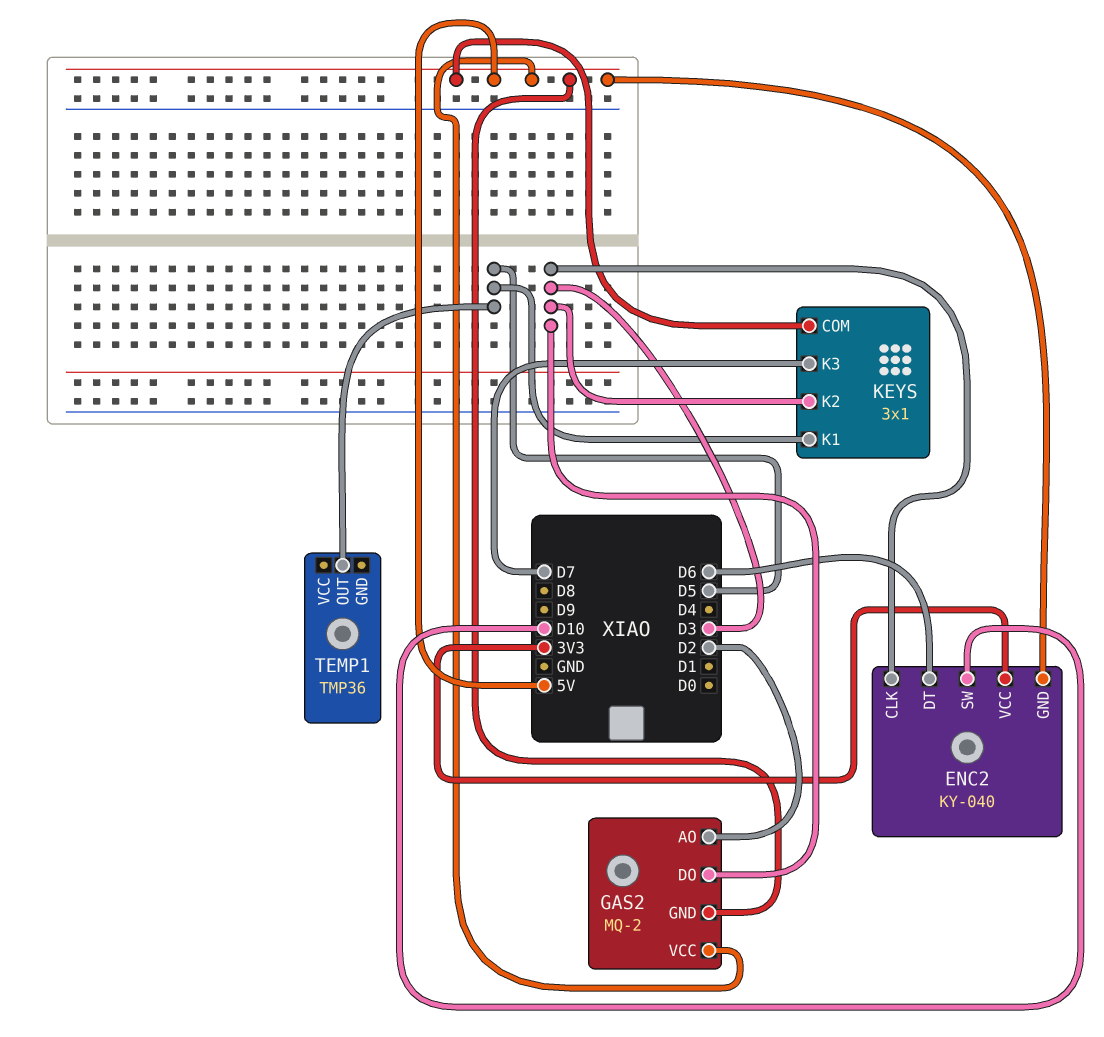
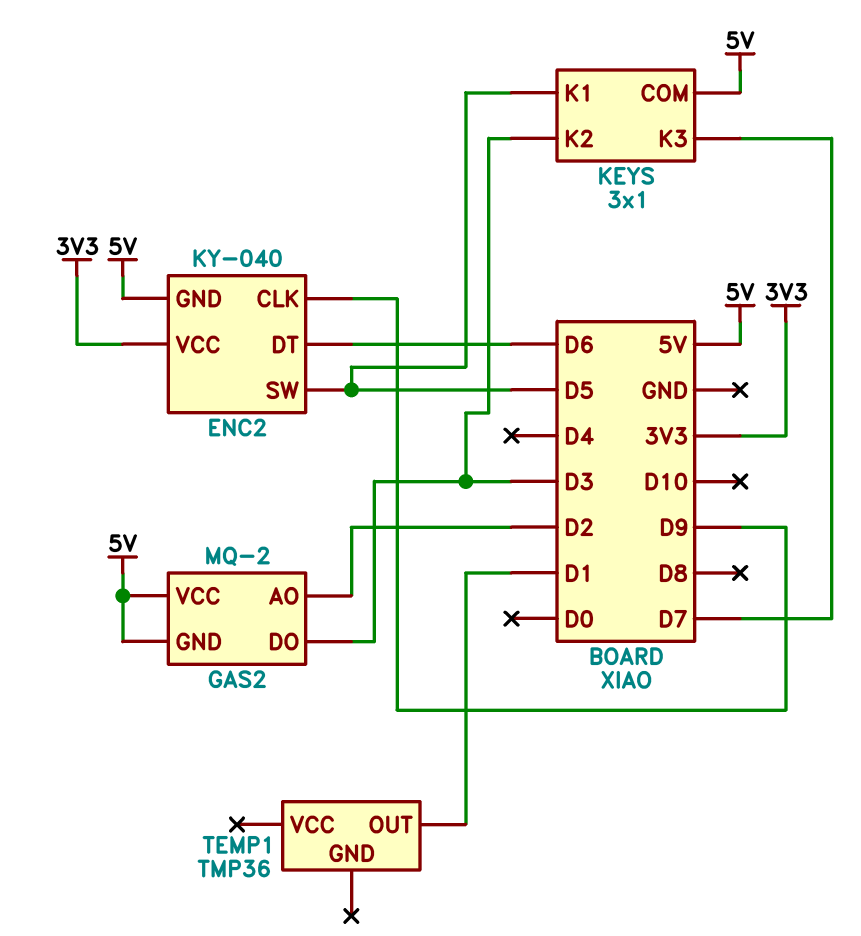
ENC2 pin CLK: D3 -> D9
ENC2 pin SW: D10 -> D5
TEMP1 pin OUT: D5 -> D1

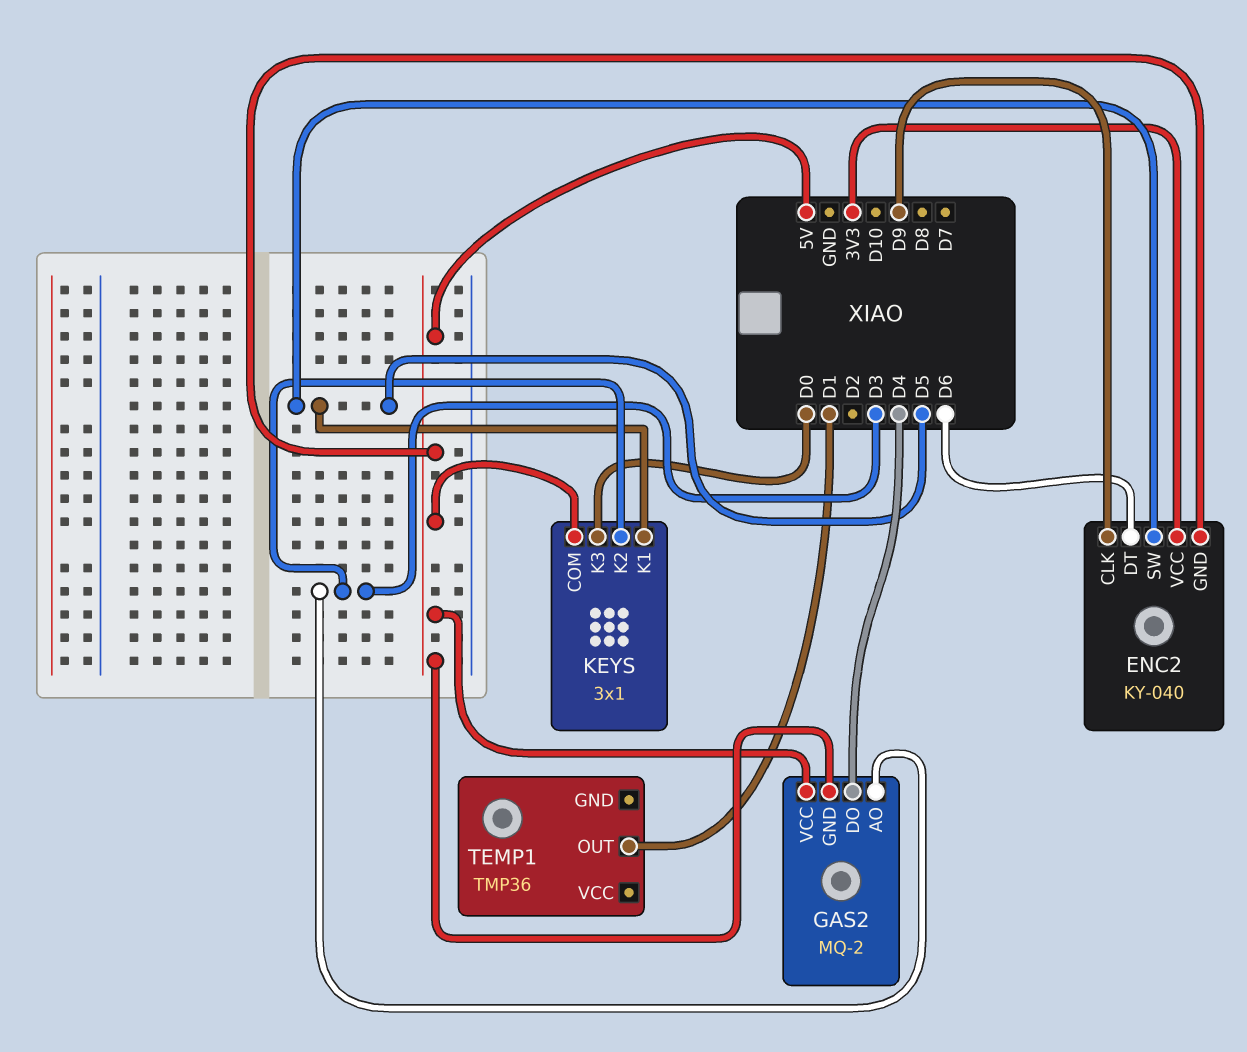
GAS2 pin AO: D2 -> D3
GAS2 pin DO: D3 -> D4
KEYS pin K3: D7 -> D0

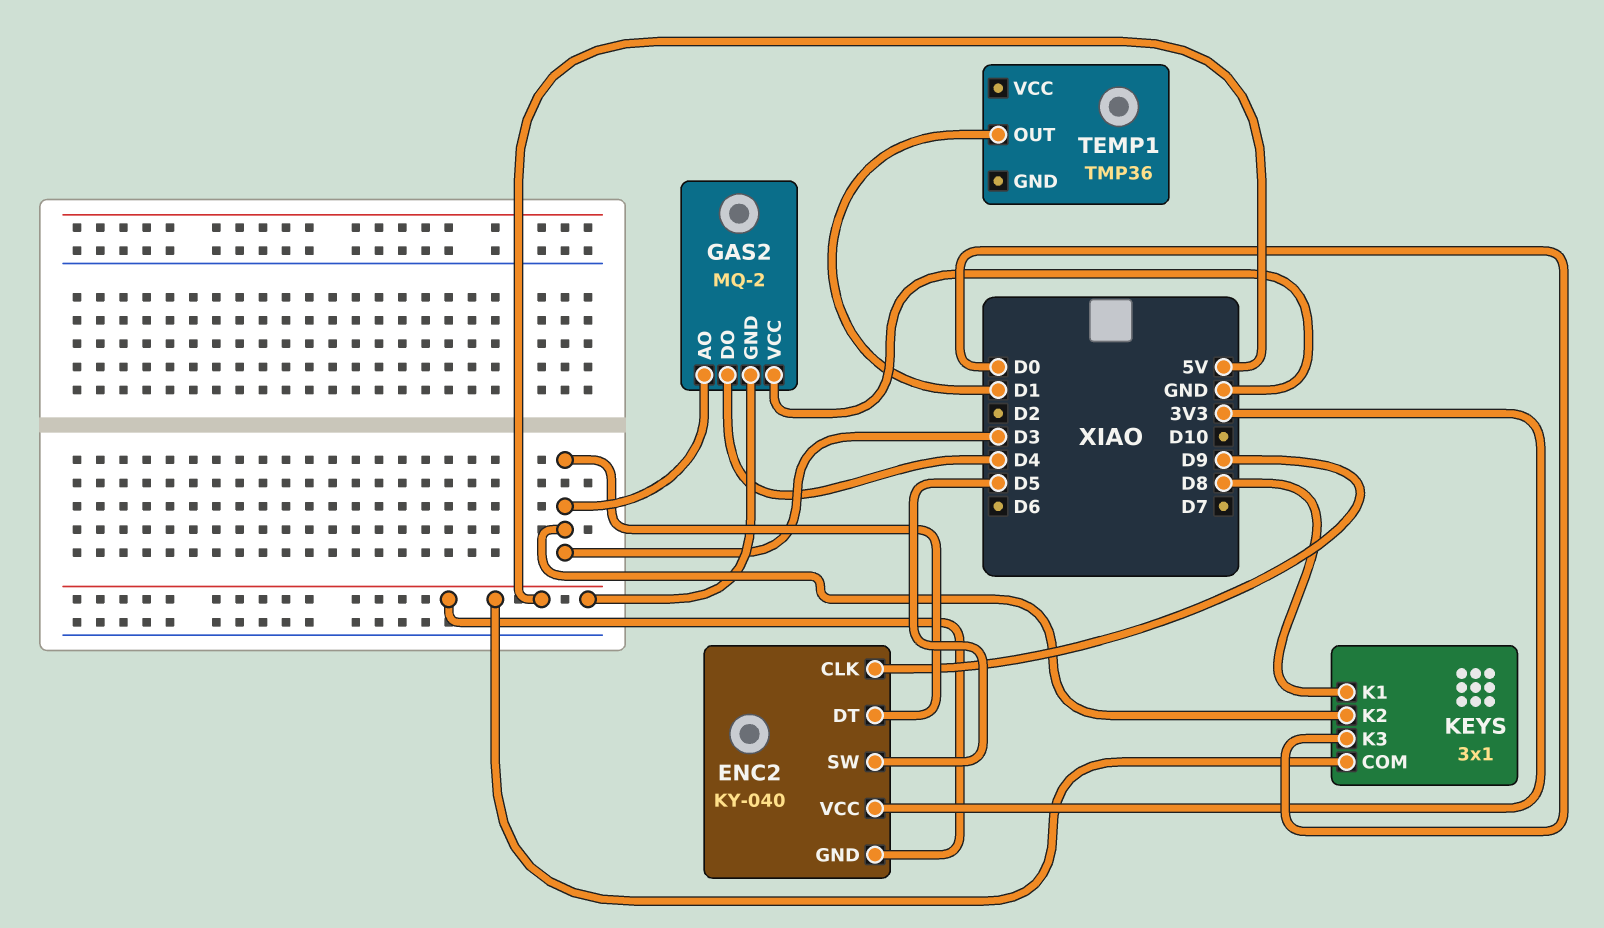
ENC2 pin DT: D6 -> D3
GAS2 pin VCC: 5V -> GND
KEYS pin K1: D5 -> D8

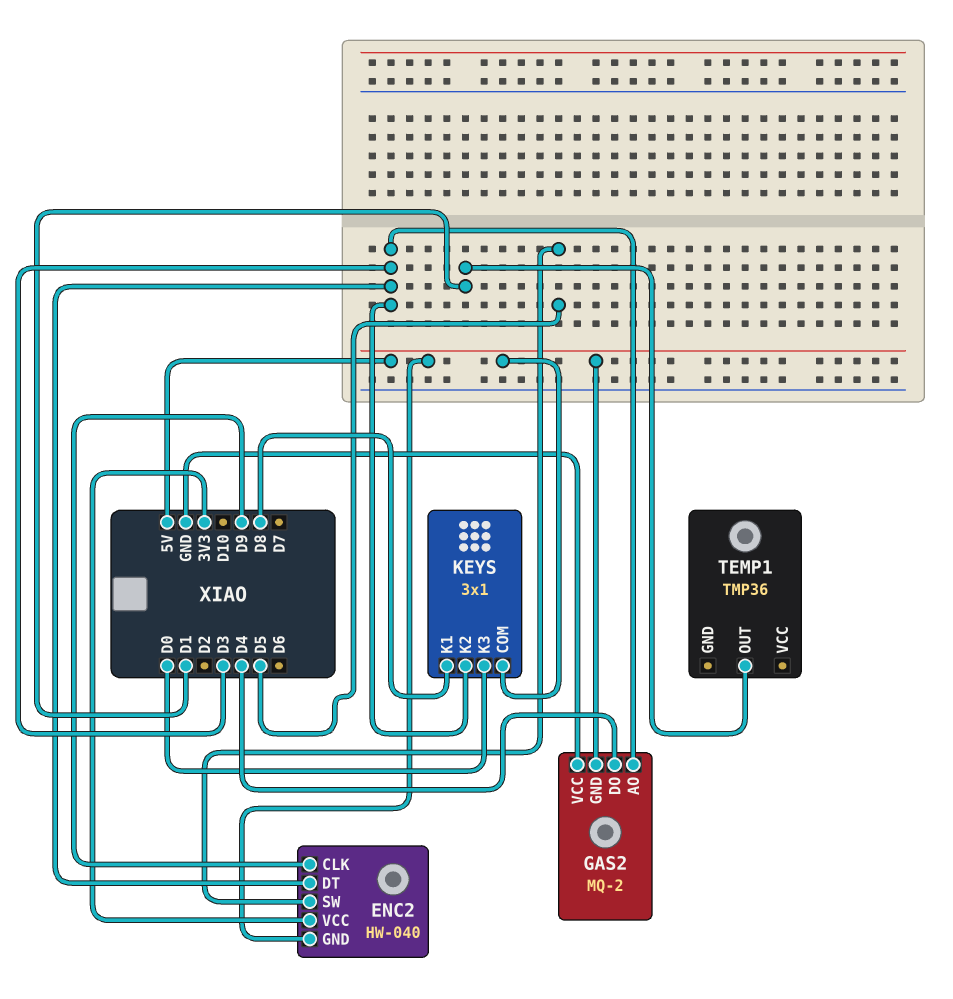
ENC2: KY-040 -> HW-040

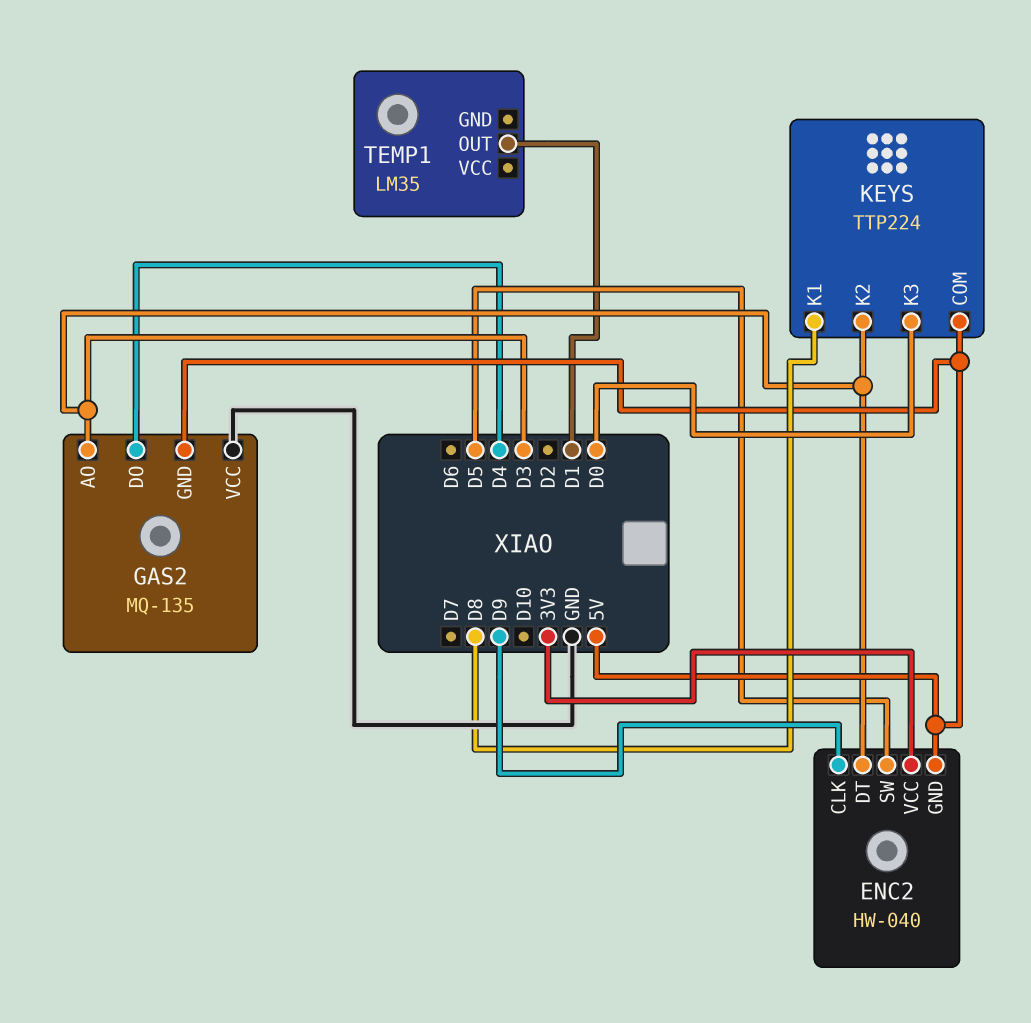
GAS2: MQ-2 -> MQ-135
KEYS: 3x1 -> TTP224
TEMP1: TMP36 -> LM35

